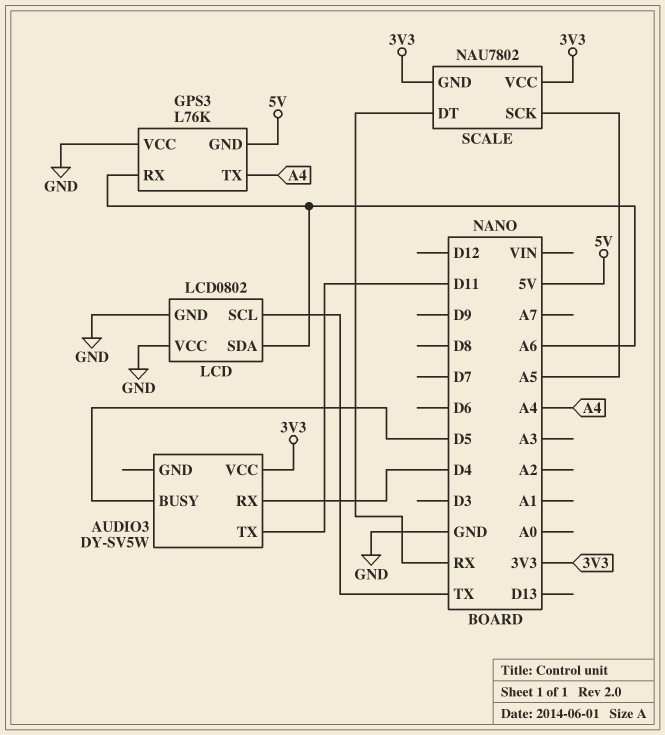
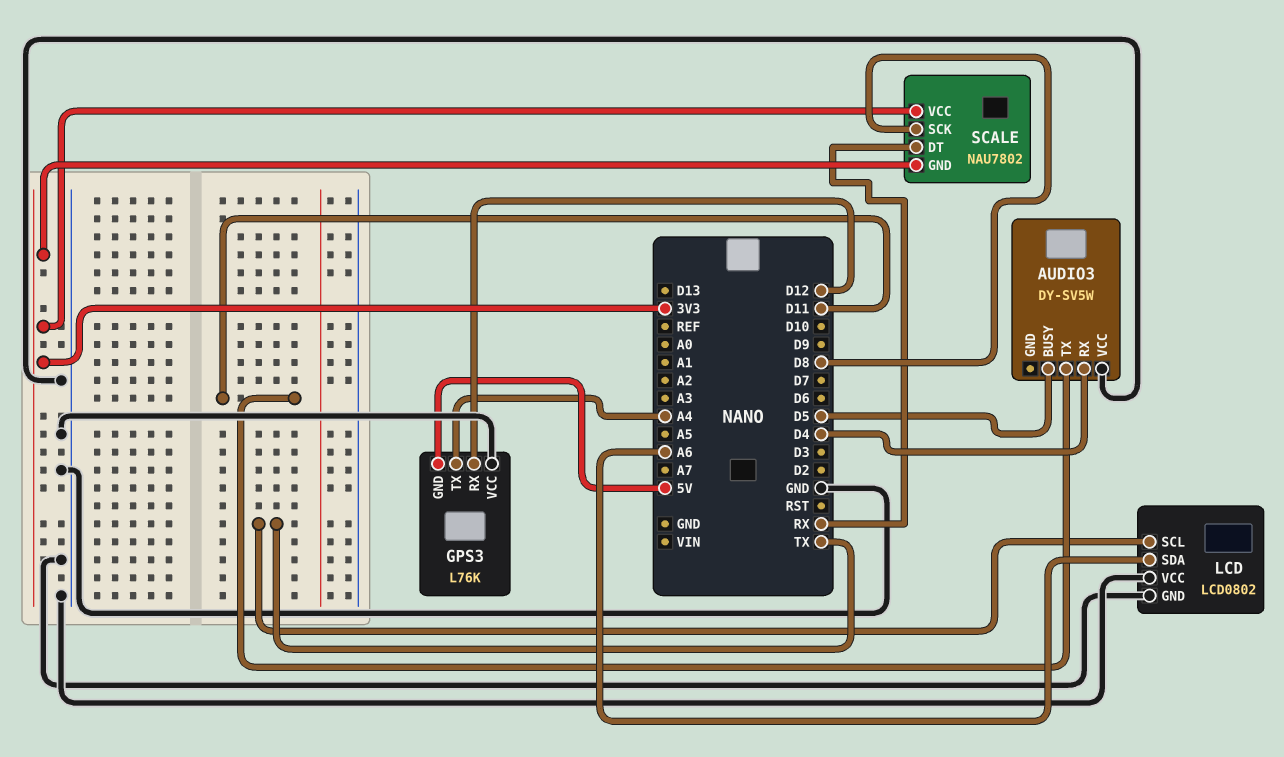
AUDIO3 pin VCC: 3V3 -> GND
GPS3 pin RX: A6 -> D12
SCALE pin SCK: A5 -> D8

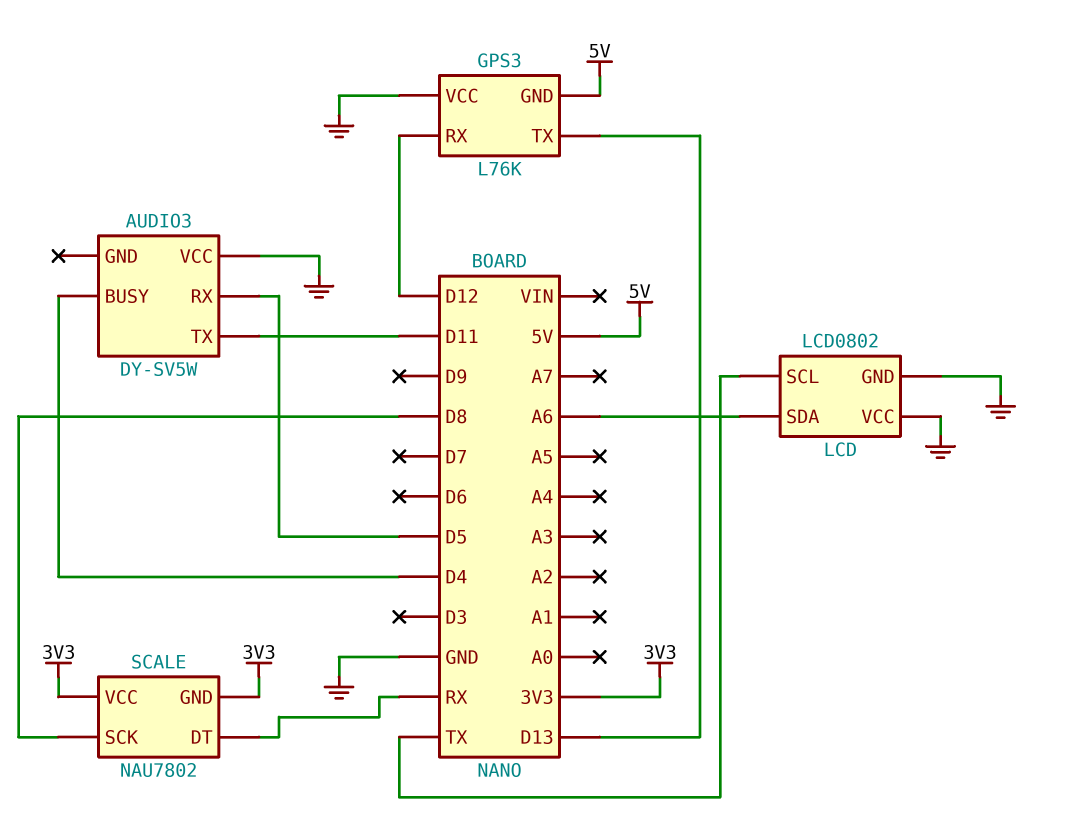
AUDIO3 pin BUSY: D5 -> D4
AUDIO3 pin RX: D4 -> D5
GPS3 pin TX: A4 -> D13

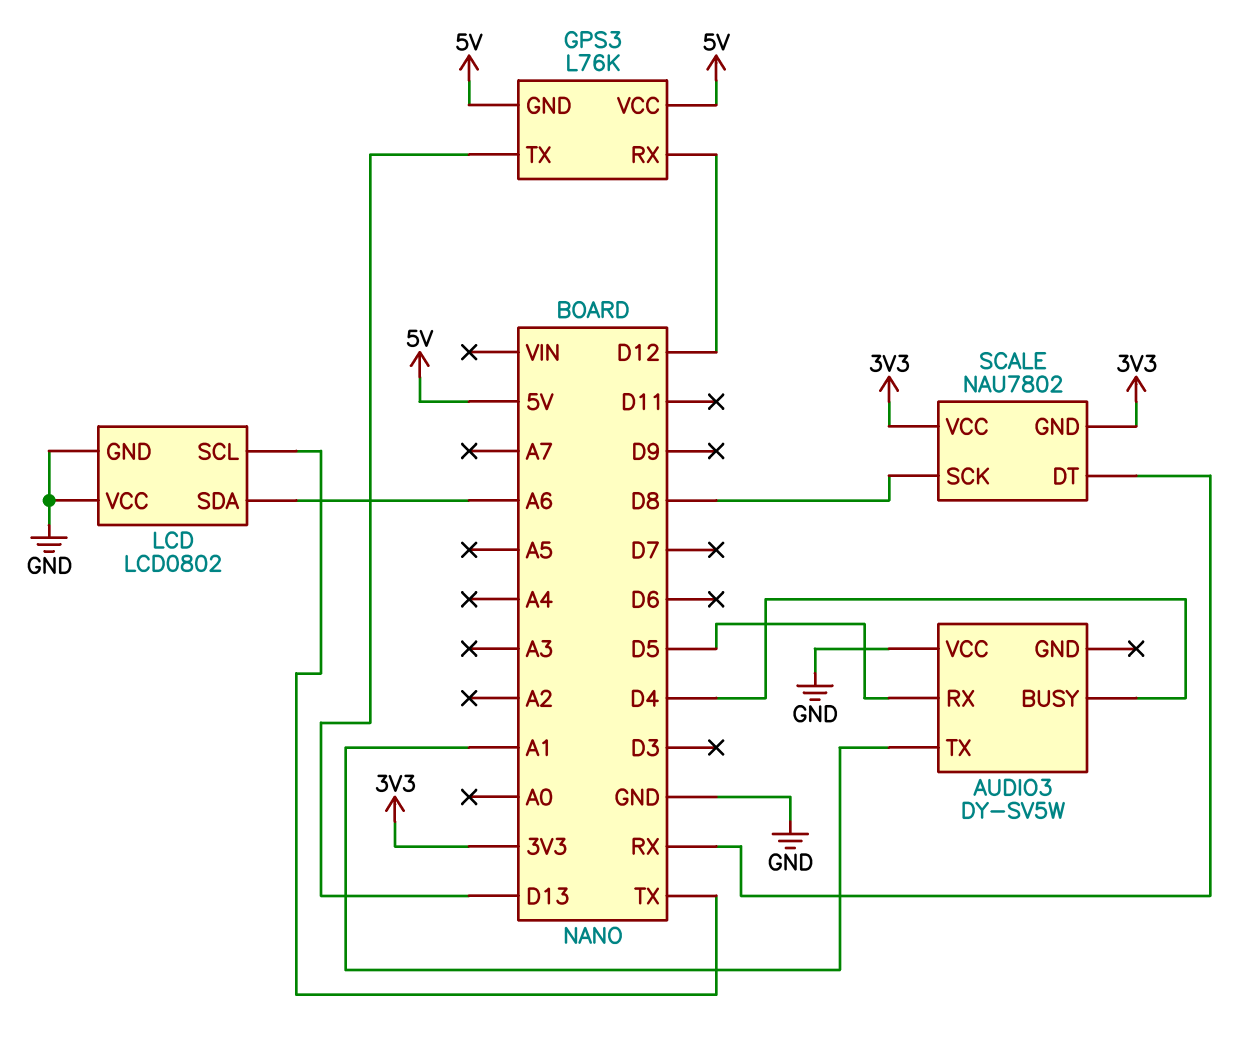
AUDIO3 pin TX: D11 -> A1
GPS3 pin VCC: GND -> 5V

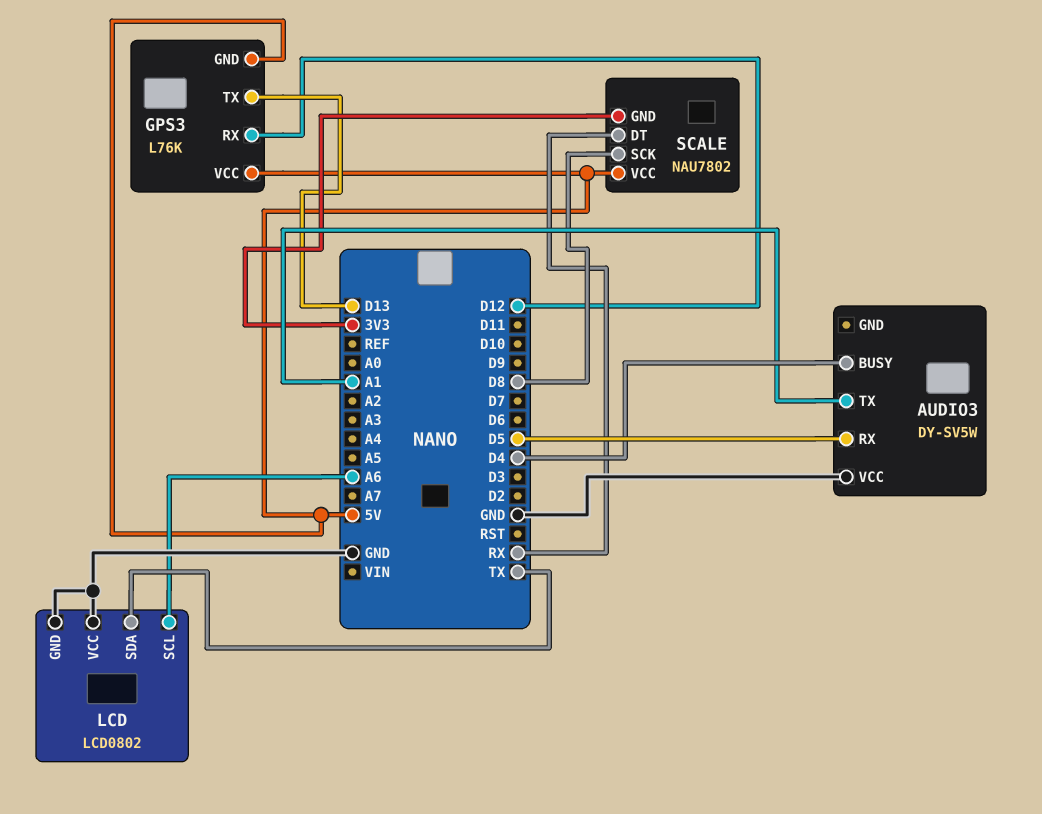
LCD pin SCL: TX -> A6
LCD pin SDA: A6 -> TX
SCALE pin VCC: 3V3 -> 5V

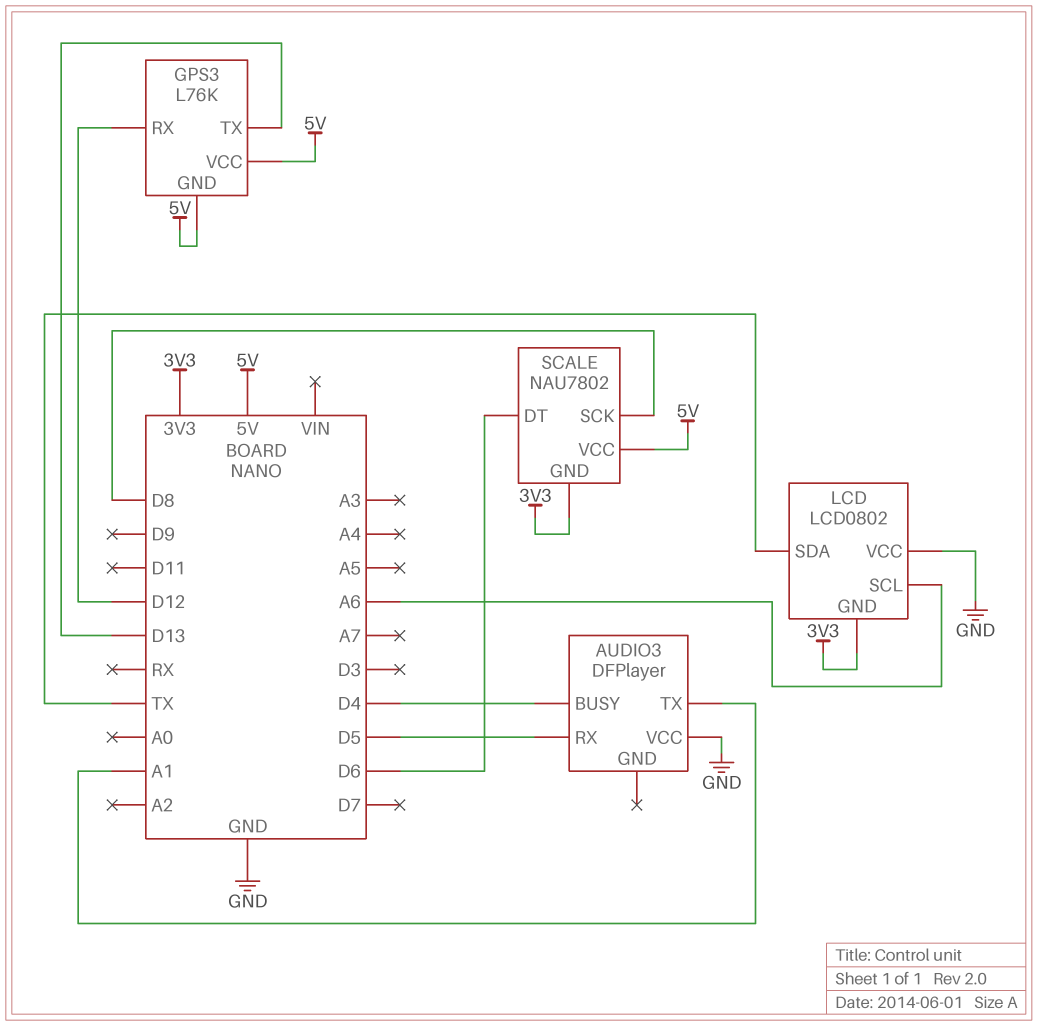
AUDIO3: DY-SV5W -> DFPlayer
LCD pin GND: GND -> 3V3
SCALE pin DT: RX -> D6

